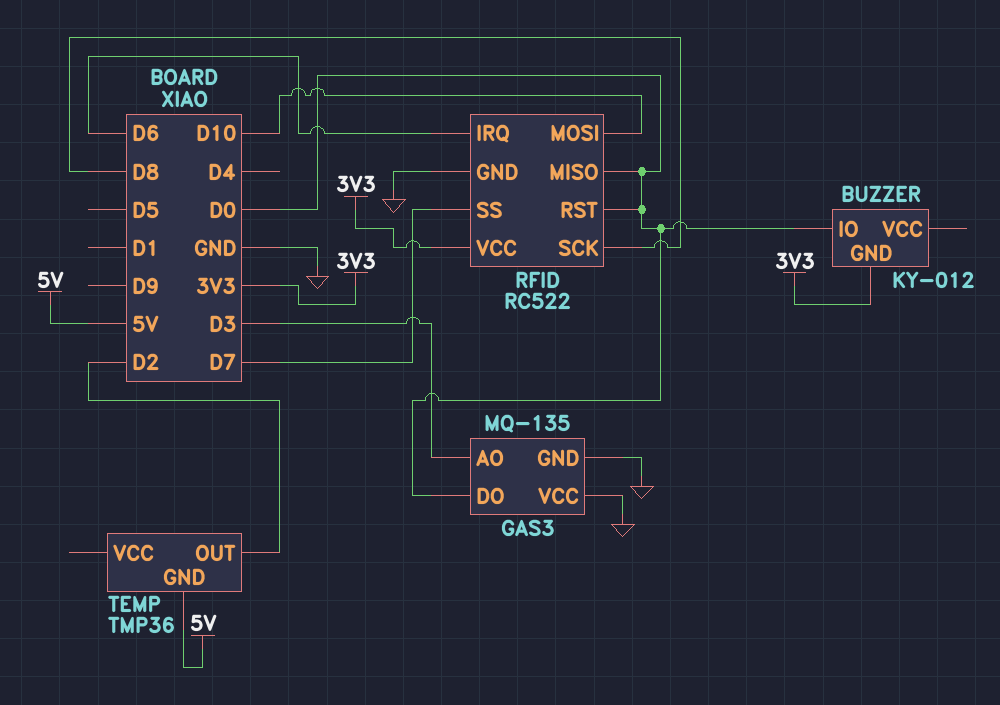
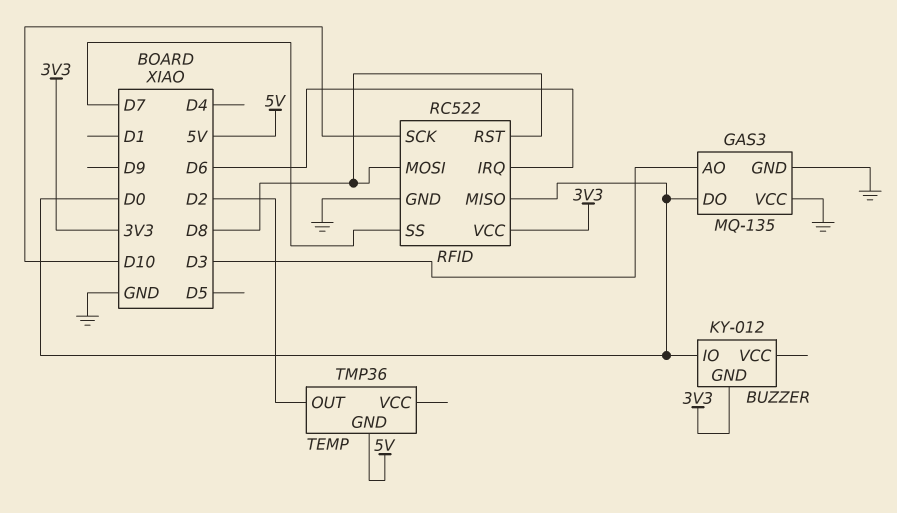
RFID pin MOSI: D10 -> D8
RFID pin RST: D0 -> D8
RFID pin SCK: D8 -> D10

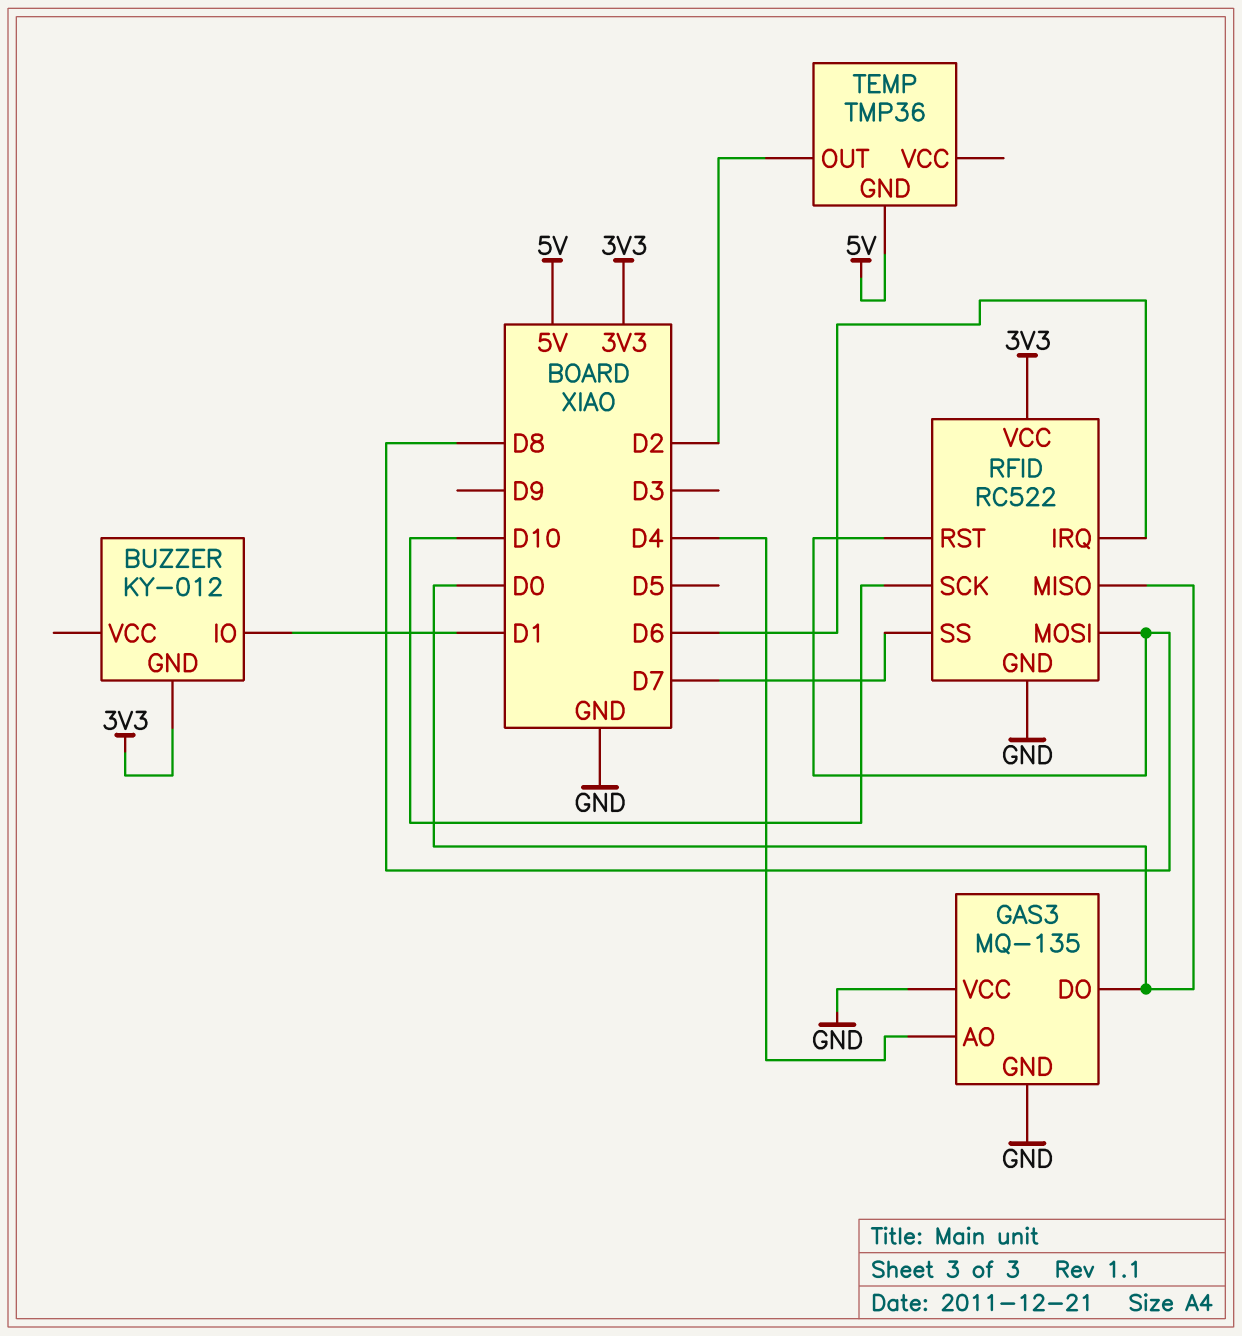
BUZZER pin IO: D0 -> D1
GAS3 pin AO: D3 -> D4

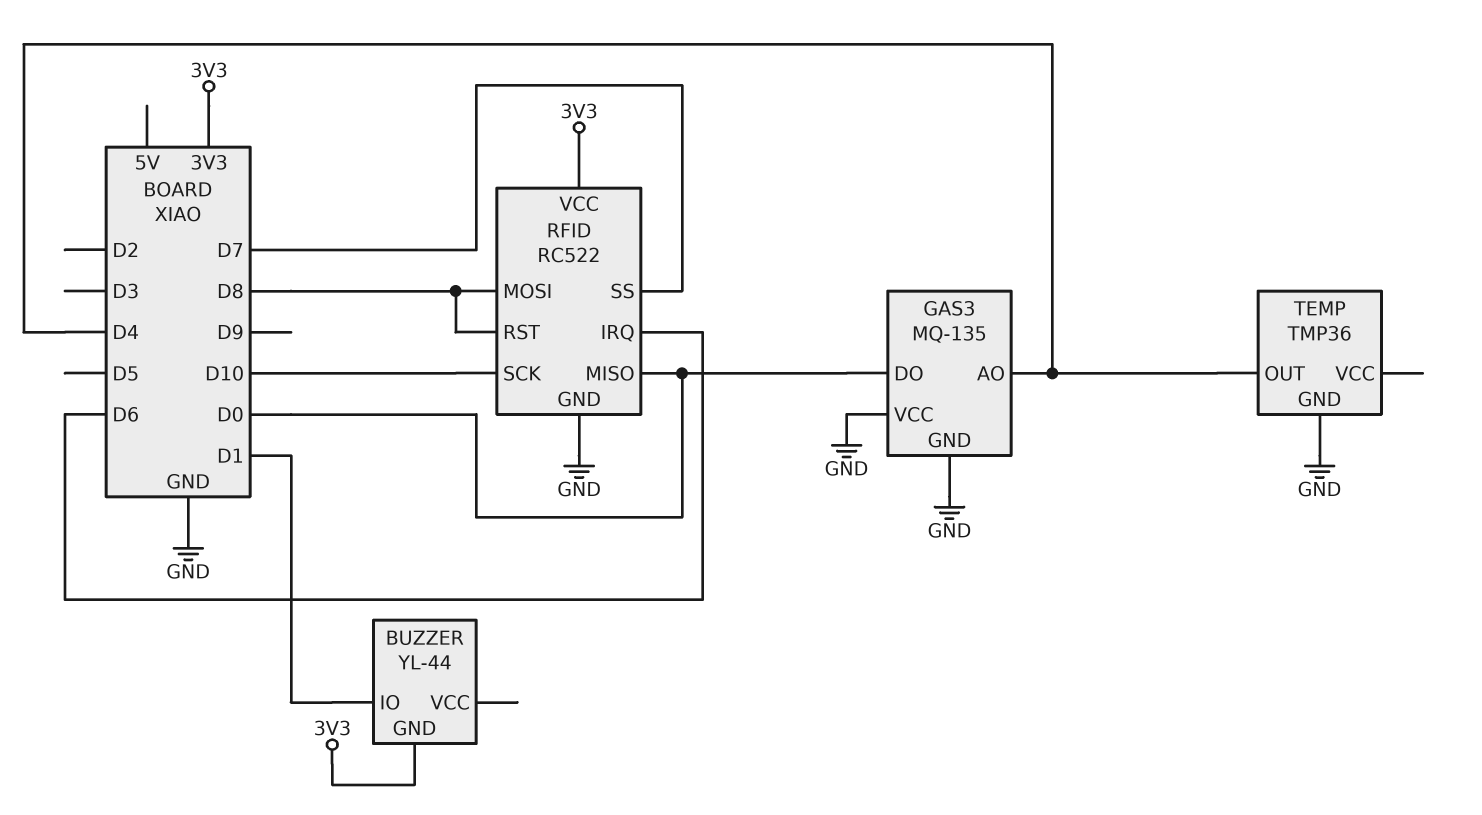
BUZZER: KY-012 -> YL-44
TEMP pin GND: 5V -> GND
TEMP pin OUT: D2 -> D4

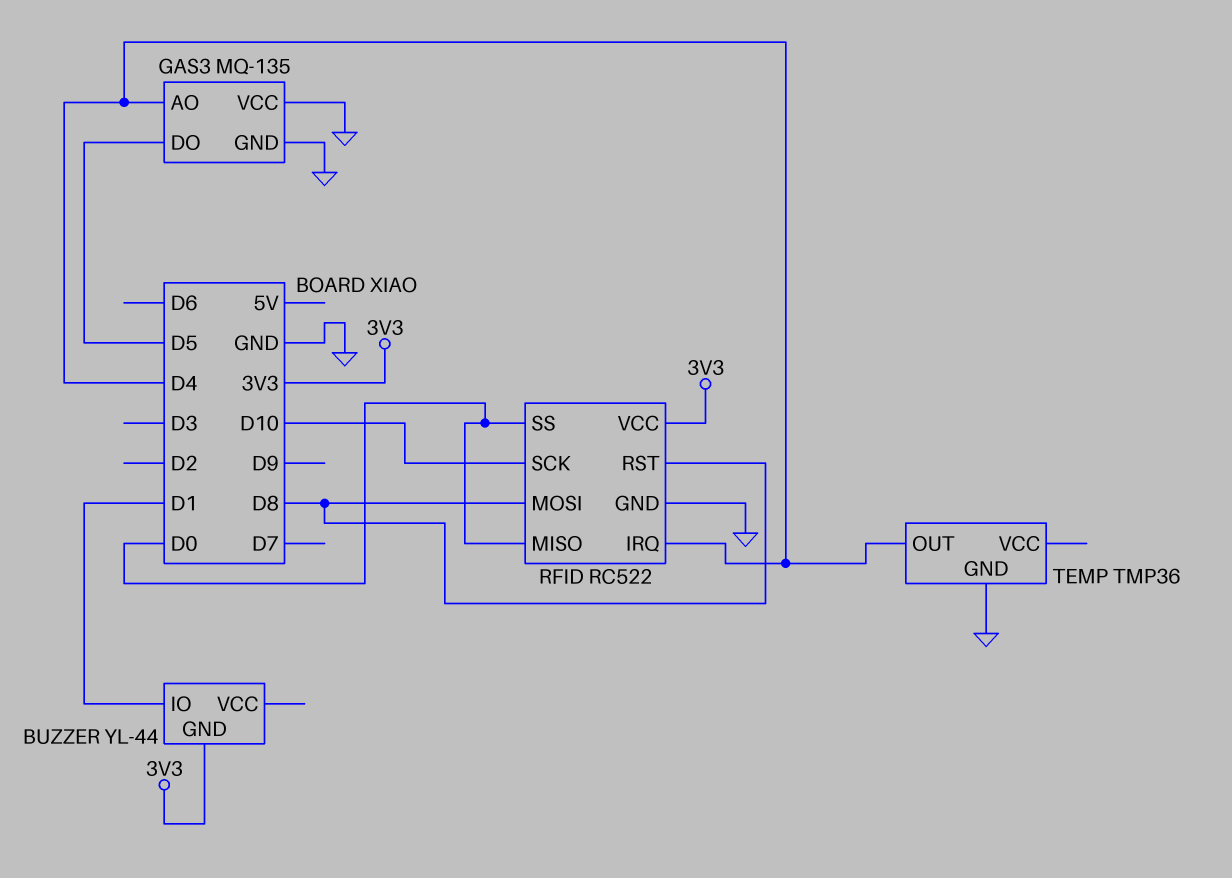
GAS3 pin DO: D0 -> D5
RFID pin IRQ: D6 -> D4
RFID pin SS: D7 -> D0

